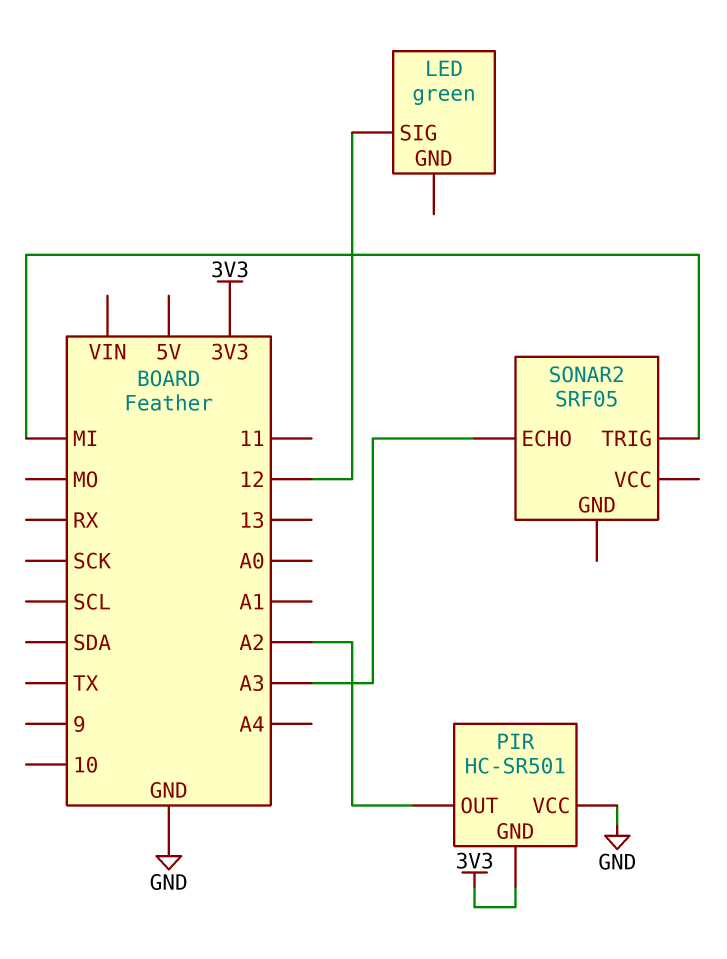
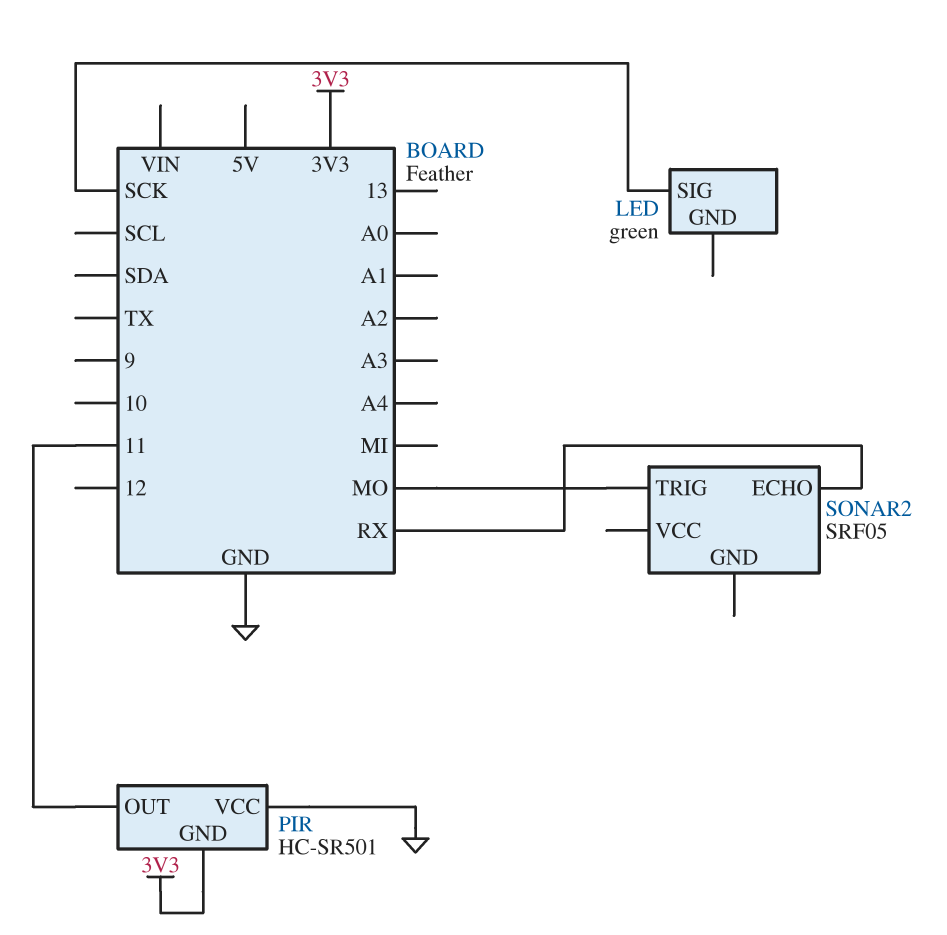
LED pin SIG: 12 -> SCK
PIR pin OUT: A2 -> 11
SONAR2 pin ECHO: A3 -> RX
SONAR2 pin TRIG: MI -> MO

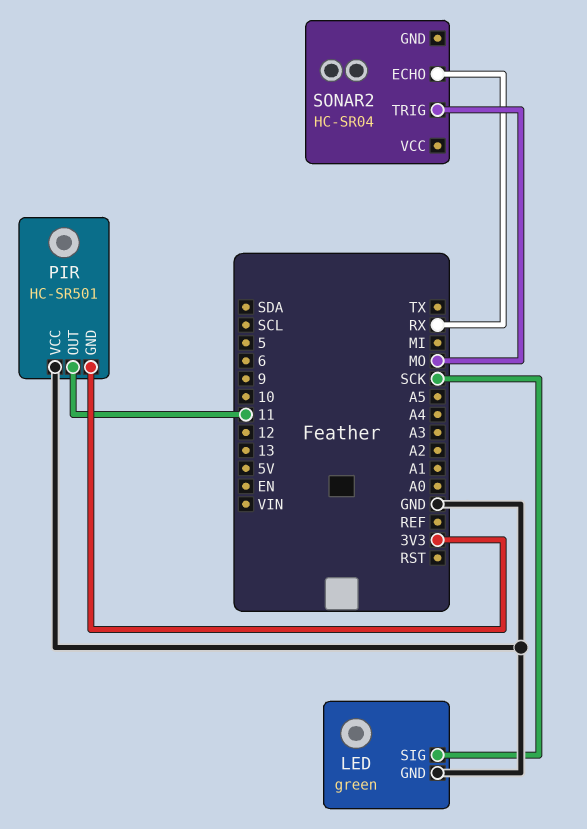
LED pin GND: none -> GND
SONAR2: SRF05 -> HC-SR04

